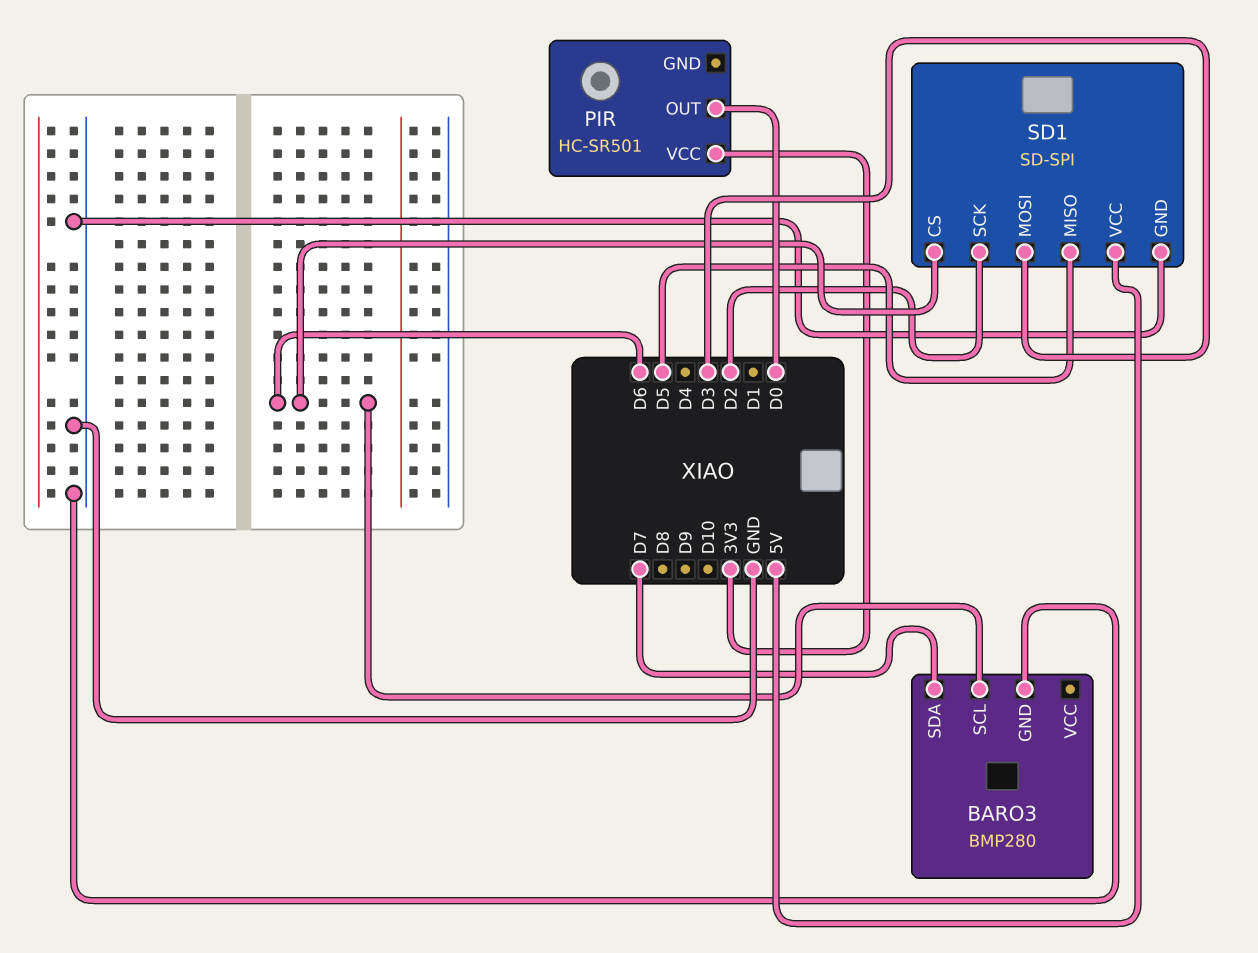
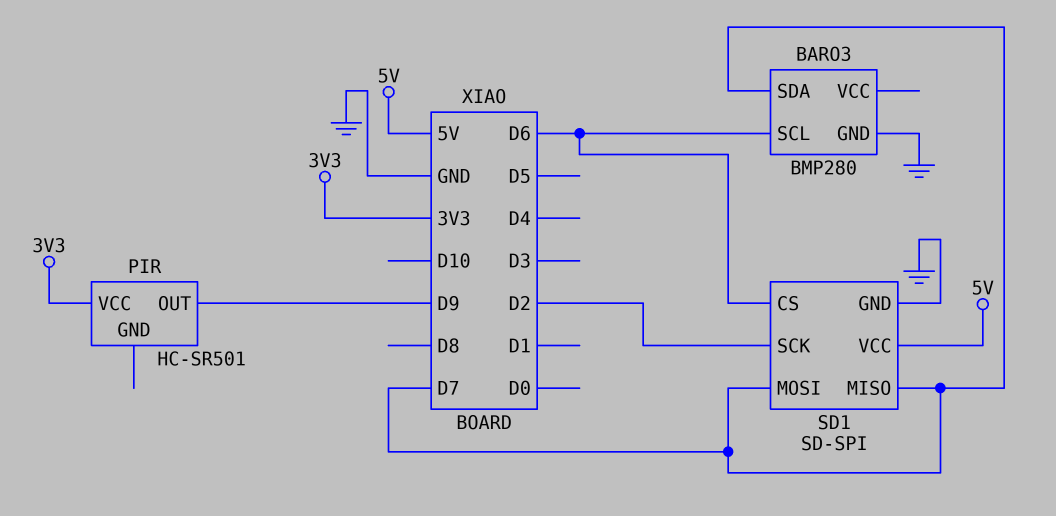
PIR pin OUT: D0 -> D9
SD1 pin MISO: D5 -> D7
SD1 pin MOSI: D3 -> D7

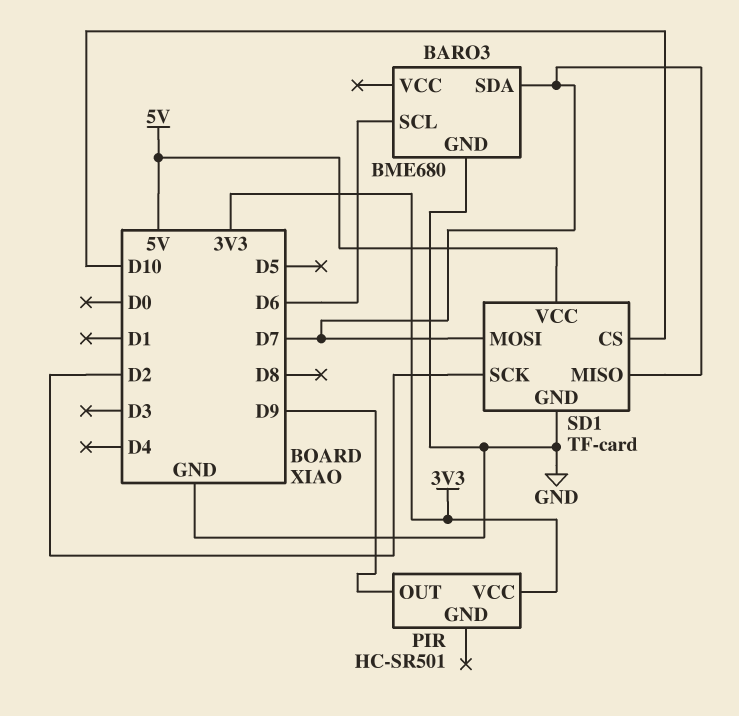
BARO3: BMP280 -> BME680
SD1: SD-SPI -> TF-card
SD1 pin CS: D6 -> D10

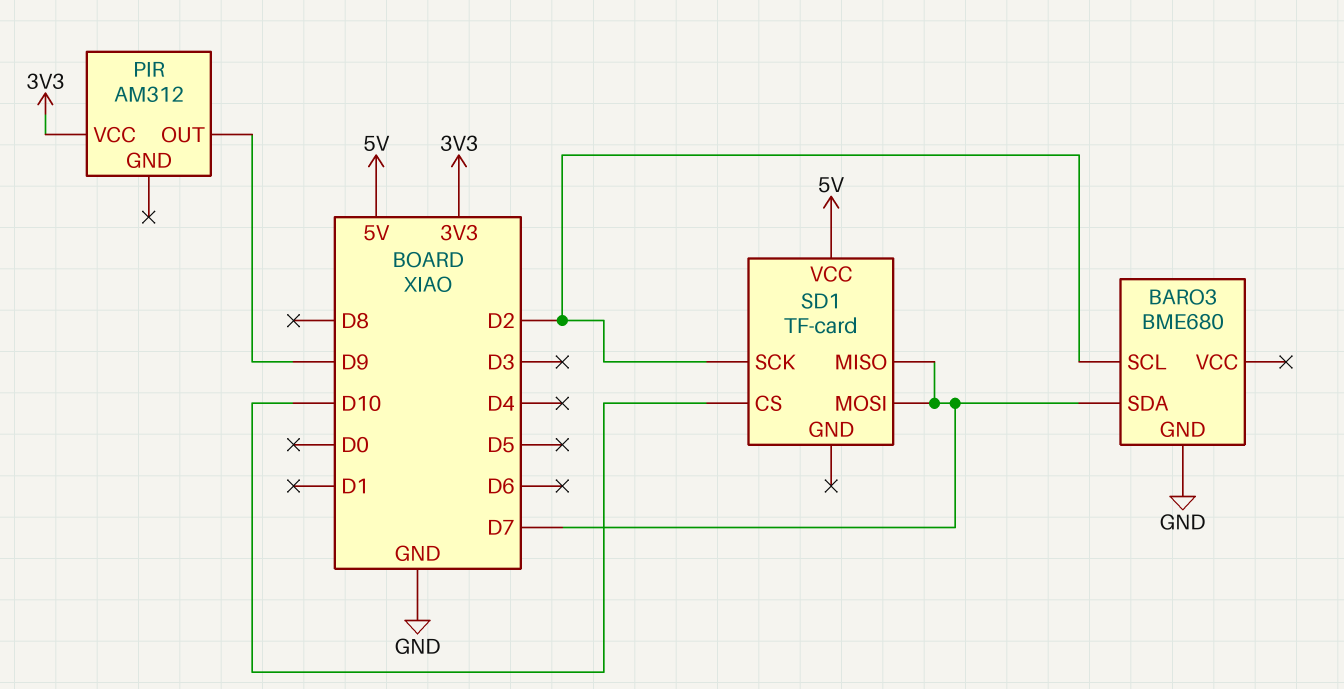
BARO3 pin SCL: D6 -> D2
PIR: HC-SR501 -> AM312
SD1 pin GND: GND -> none

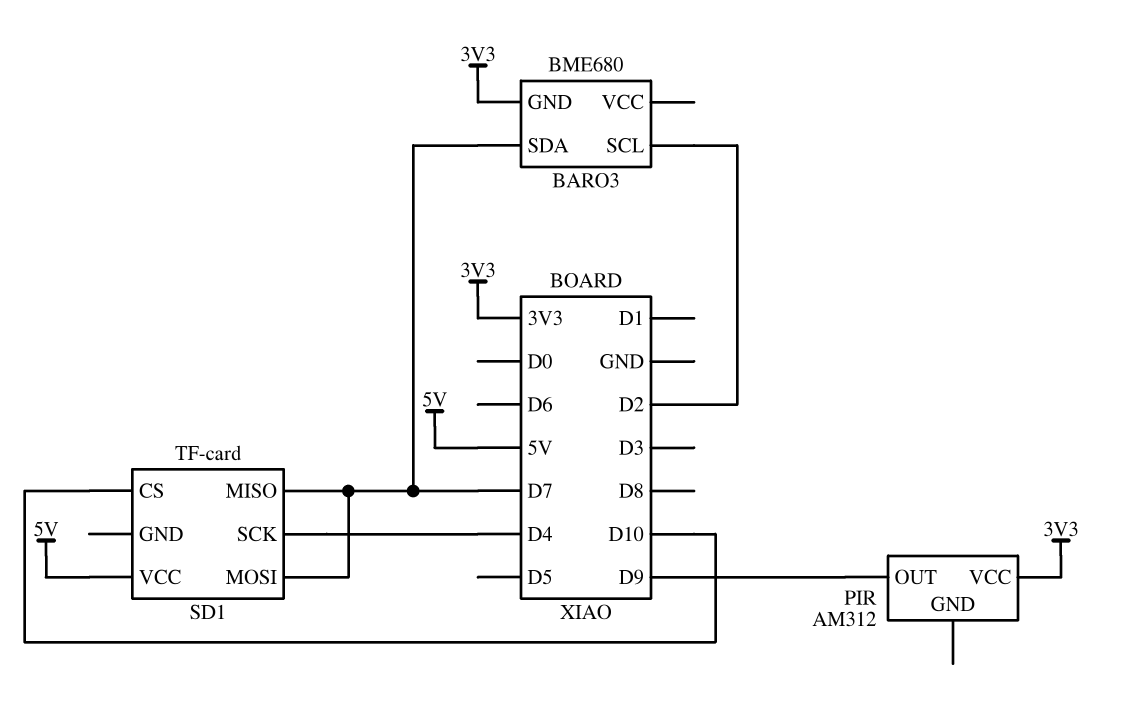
BARO3 pin GND: GND -> 3V3
SD1 pin SCK: D2 -> D4

